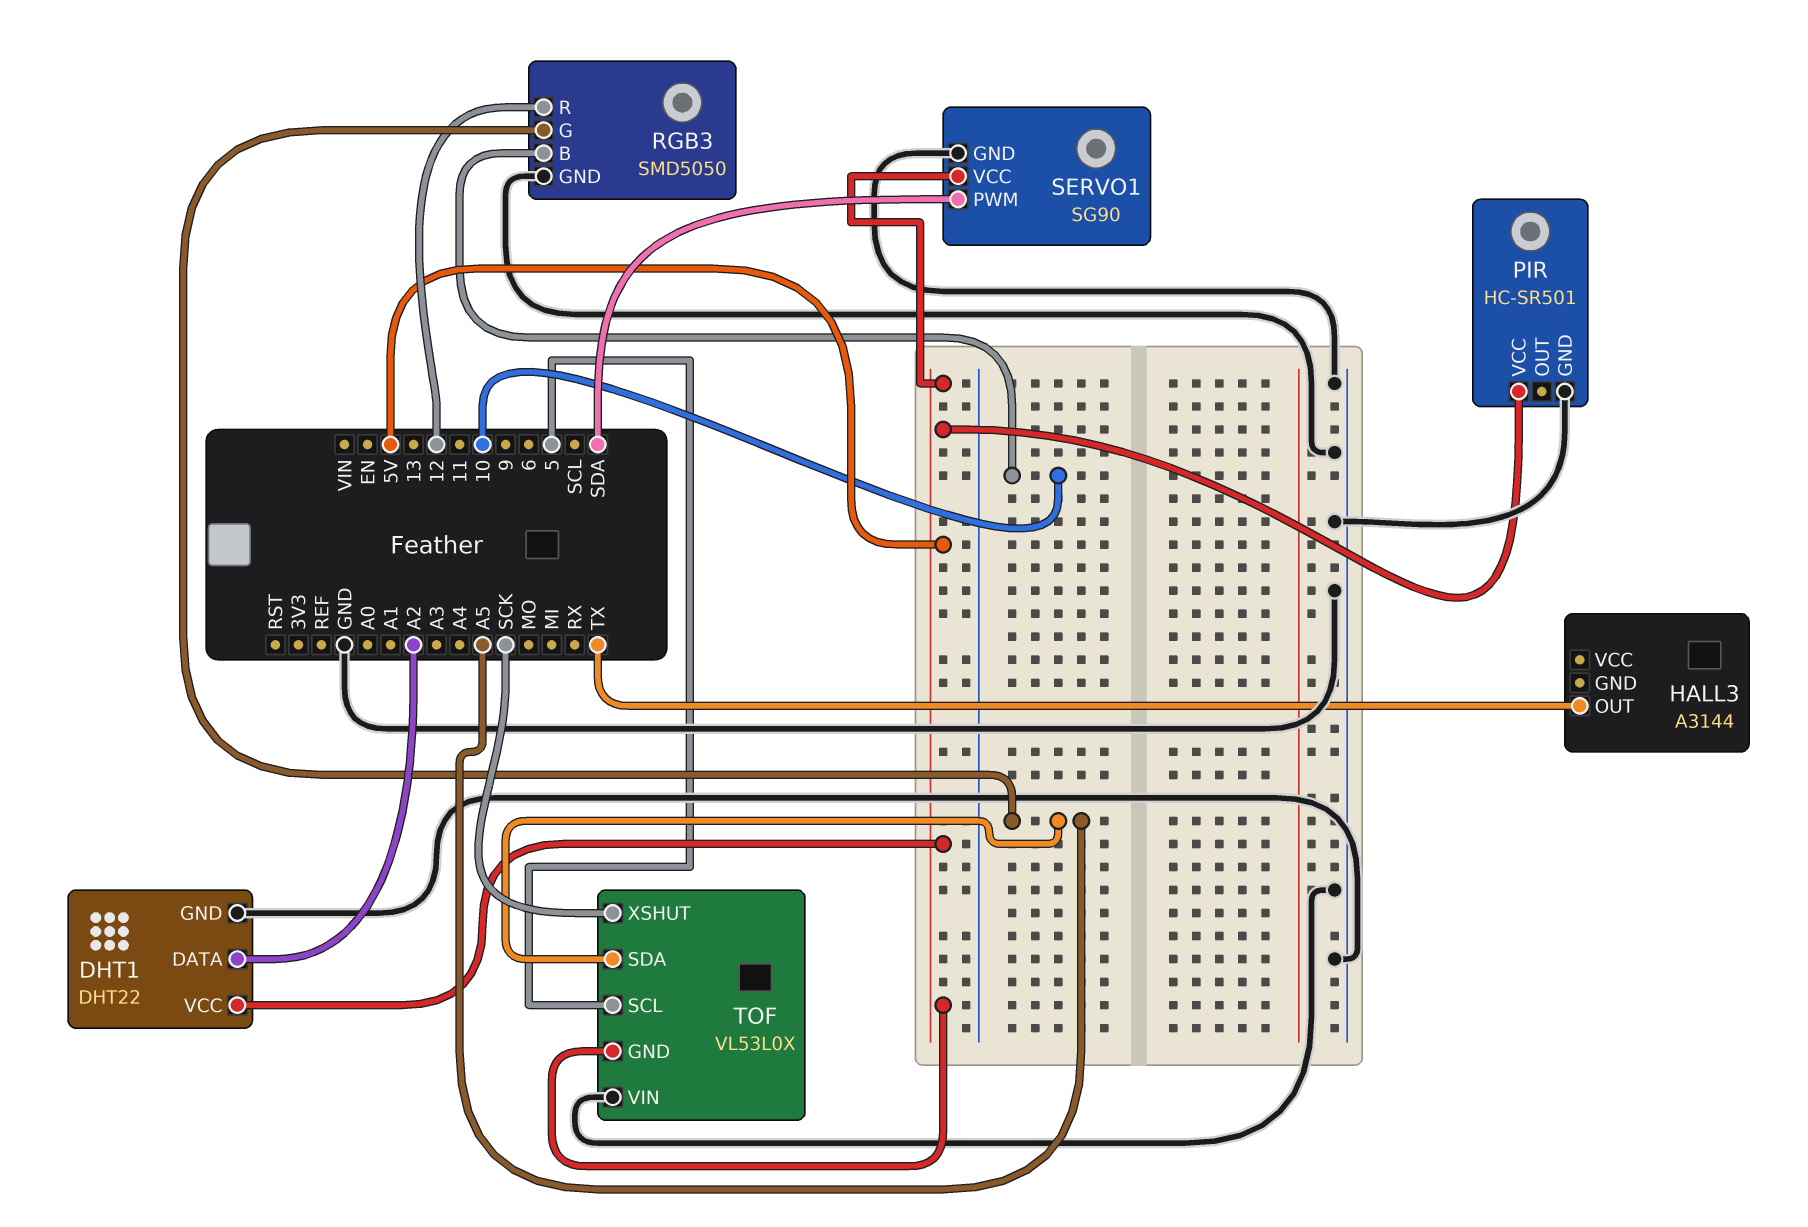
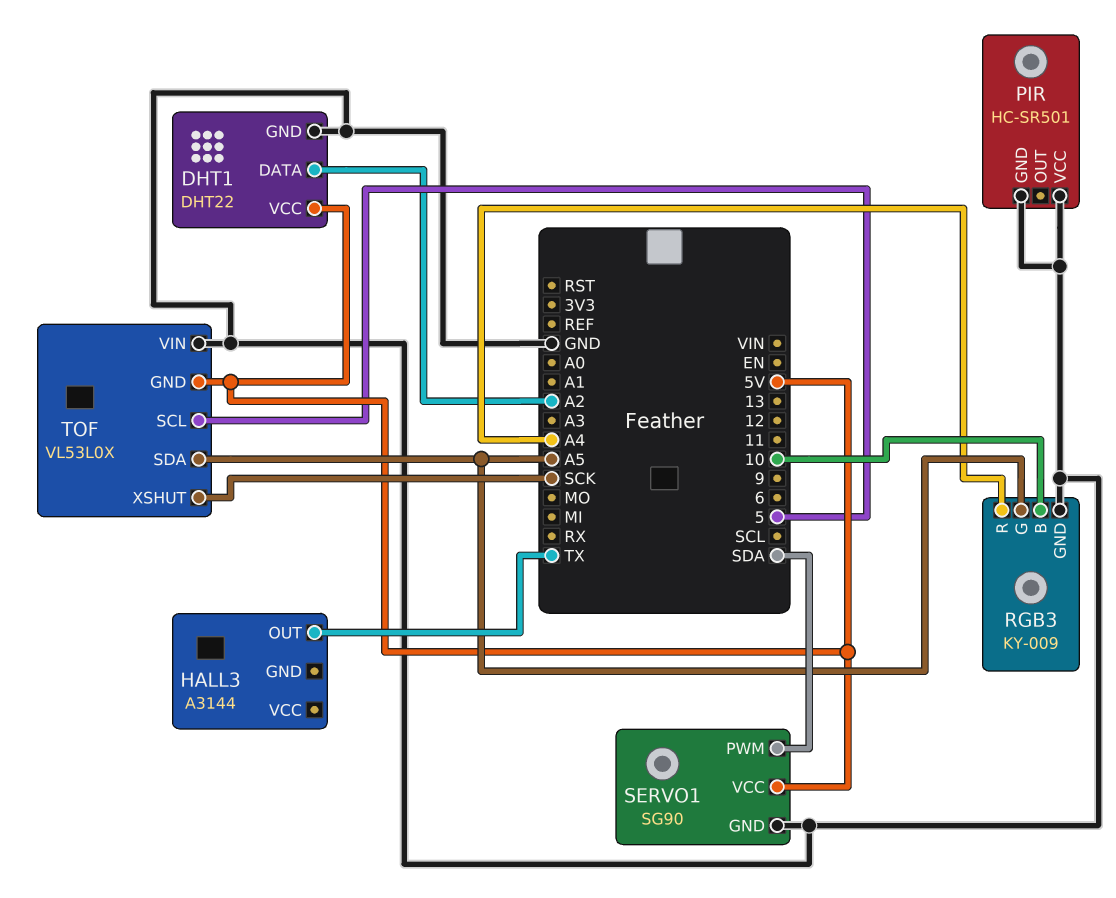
PIR pin VCC: 5V -> GND
RGB3: SMD5050 -> KY-009
RGB3 pin R: 12 -> A4

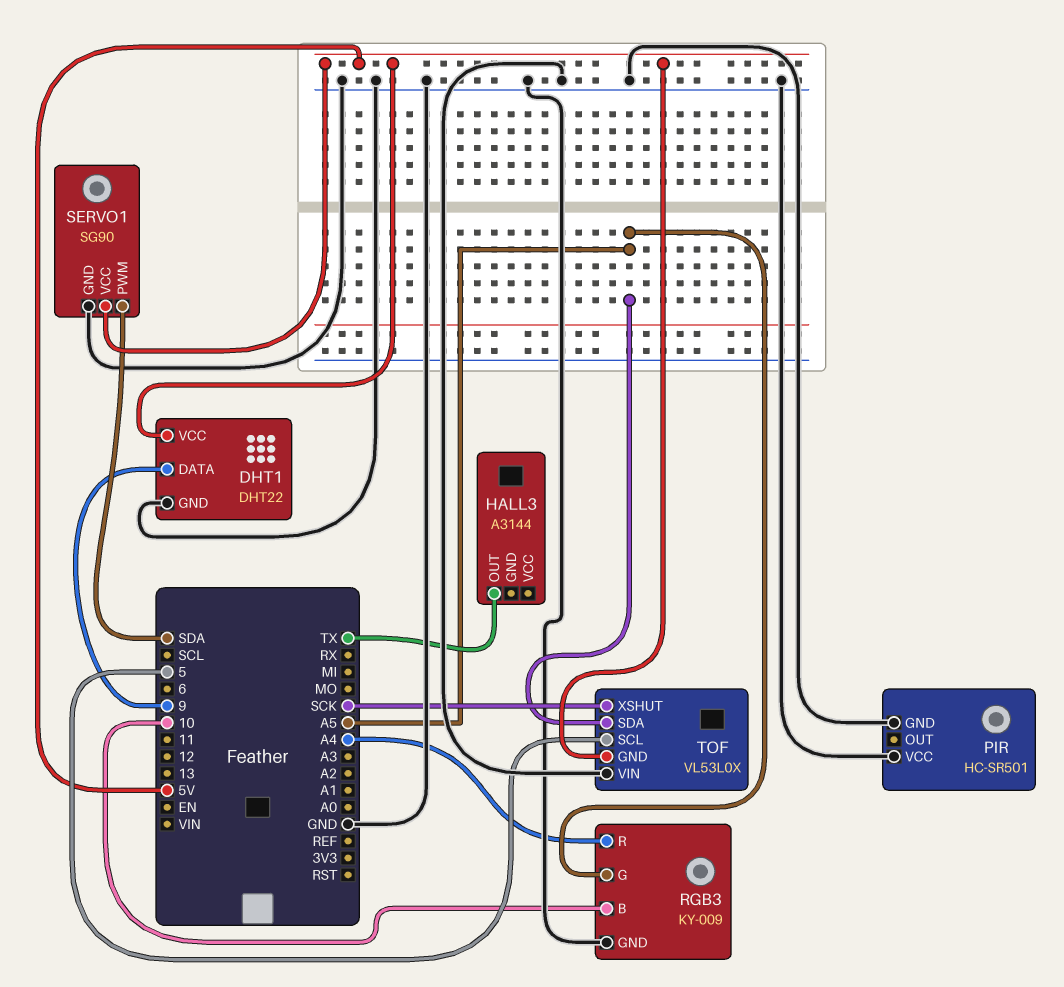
DHT1 pin DATA: A2 -> 9

